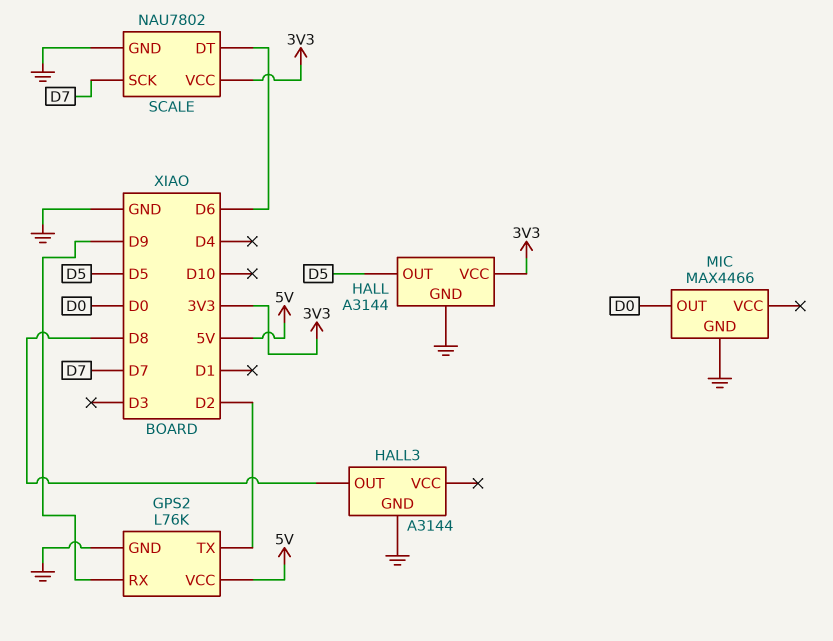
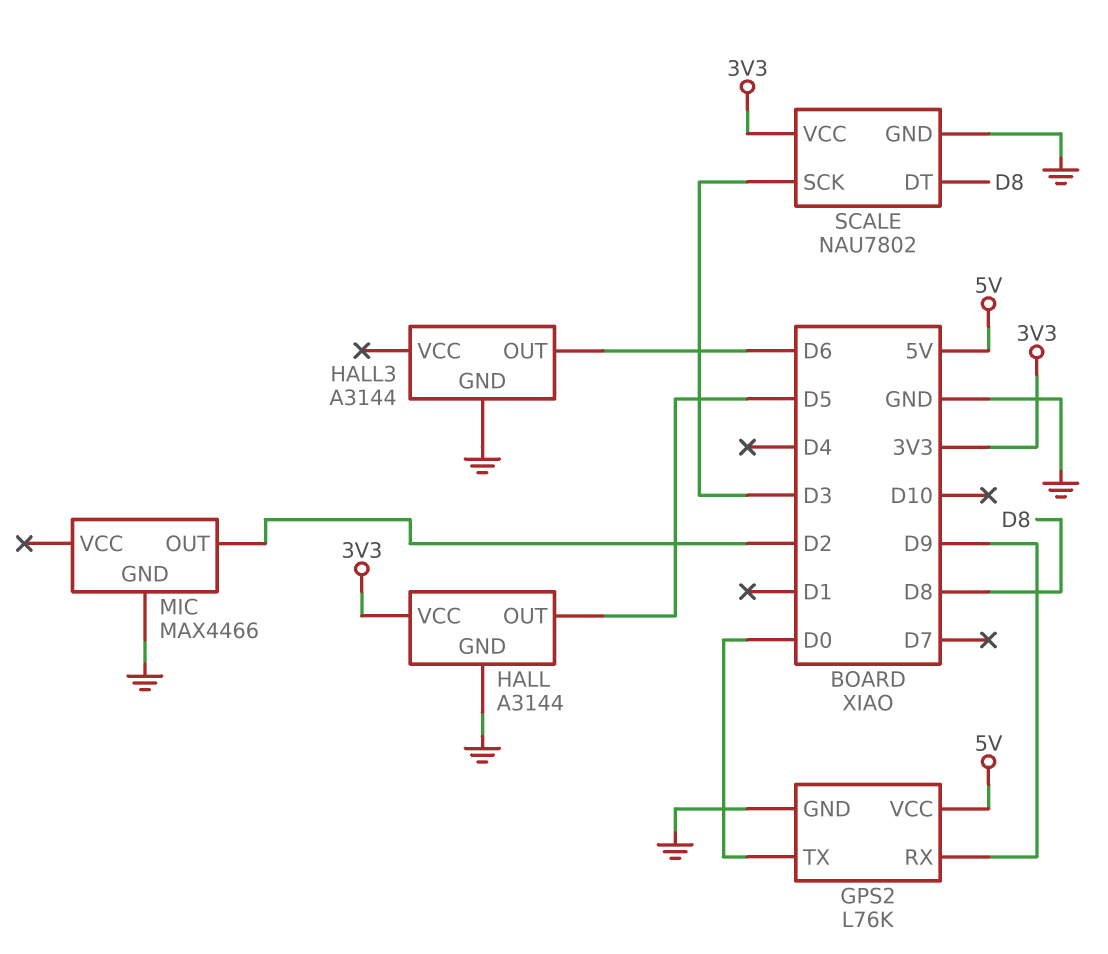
GPS2 pin TX: D2 -> D0
HALL3 pin OUT: D8 -> D6
MIC pin OUT: D0 -> D2
SCALE pin DT: D6 -> D8
SCALE pin SCK: D7 -> D3

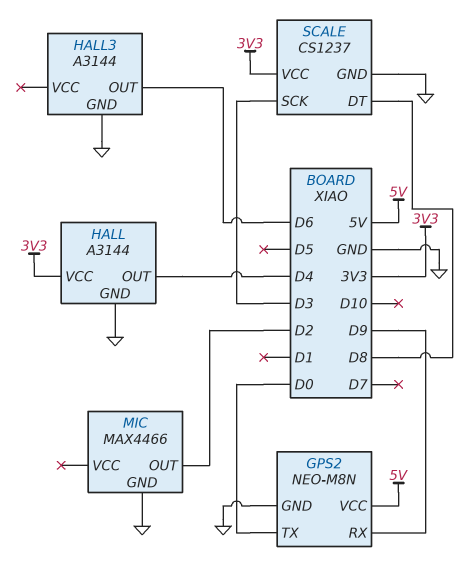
GPS2: L76K -> NEO-M8N
HALL pin OUT: D5 -> D4
SCALE: NAU7802 -> CS1237

